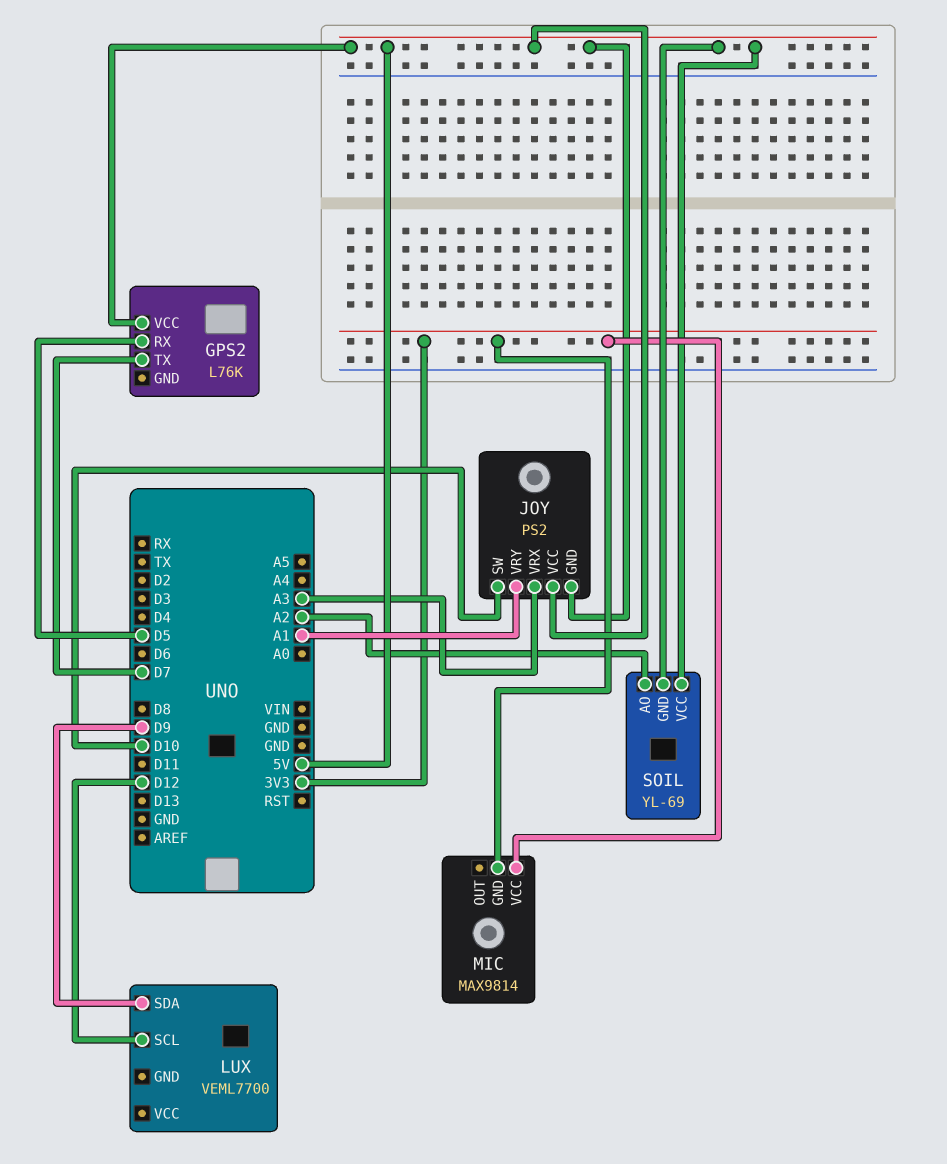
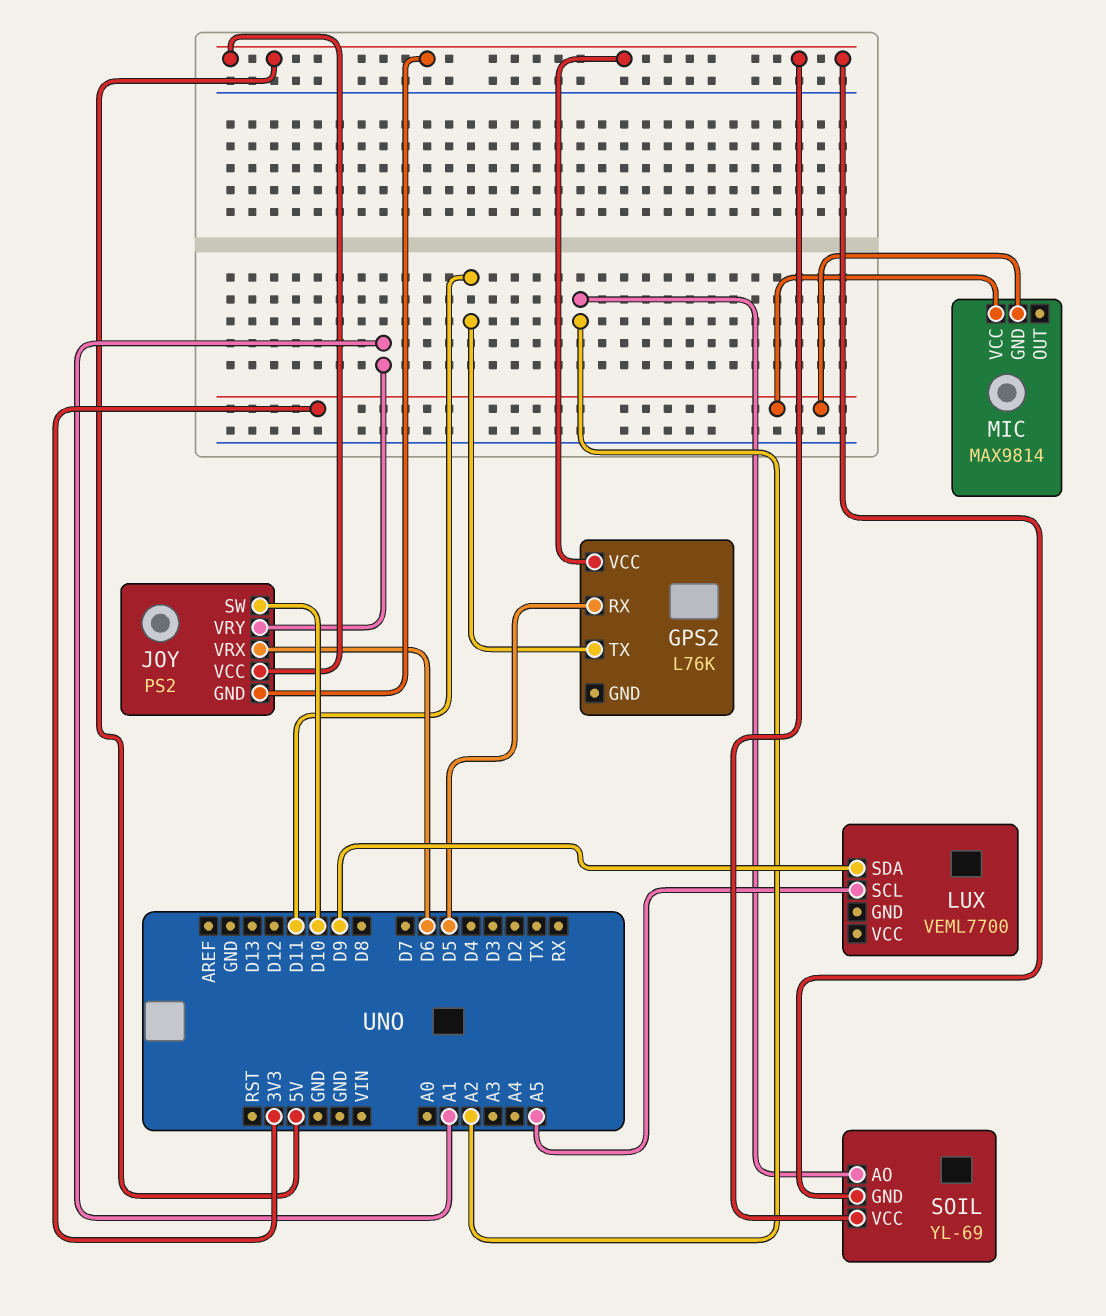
GPS2 pin TX: D7 -> D11
JOY pin VRX: A3 -> D6
LUX pin SCL: D12 -> A5

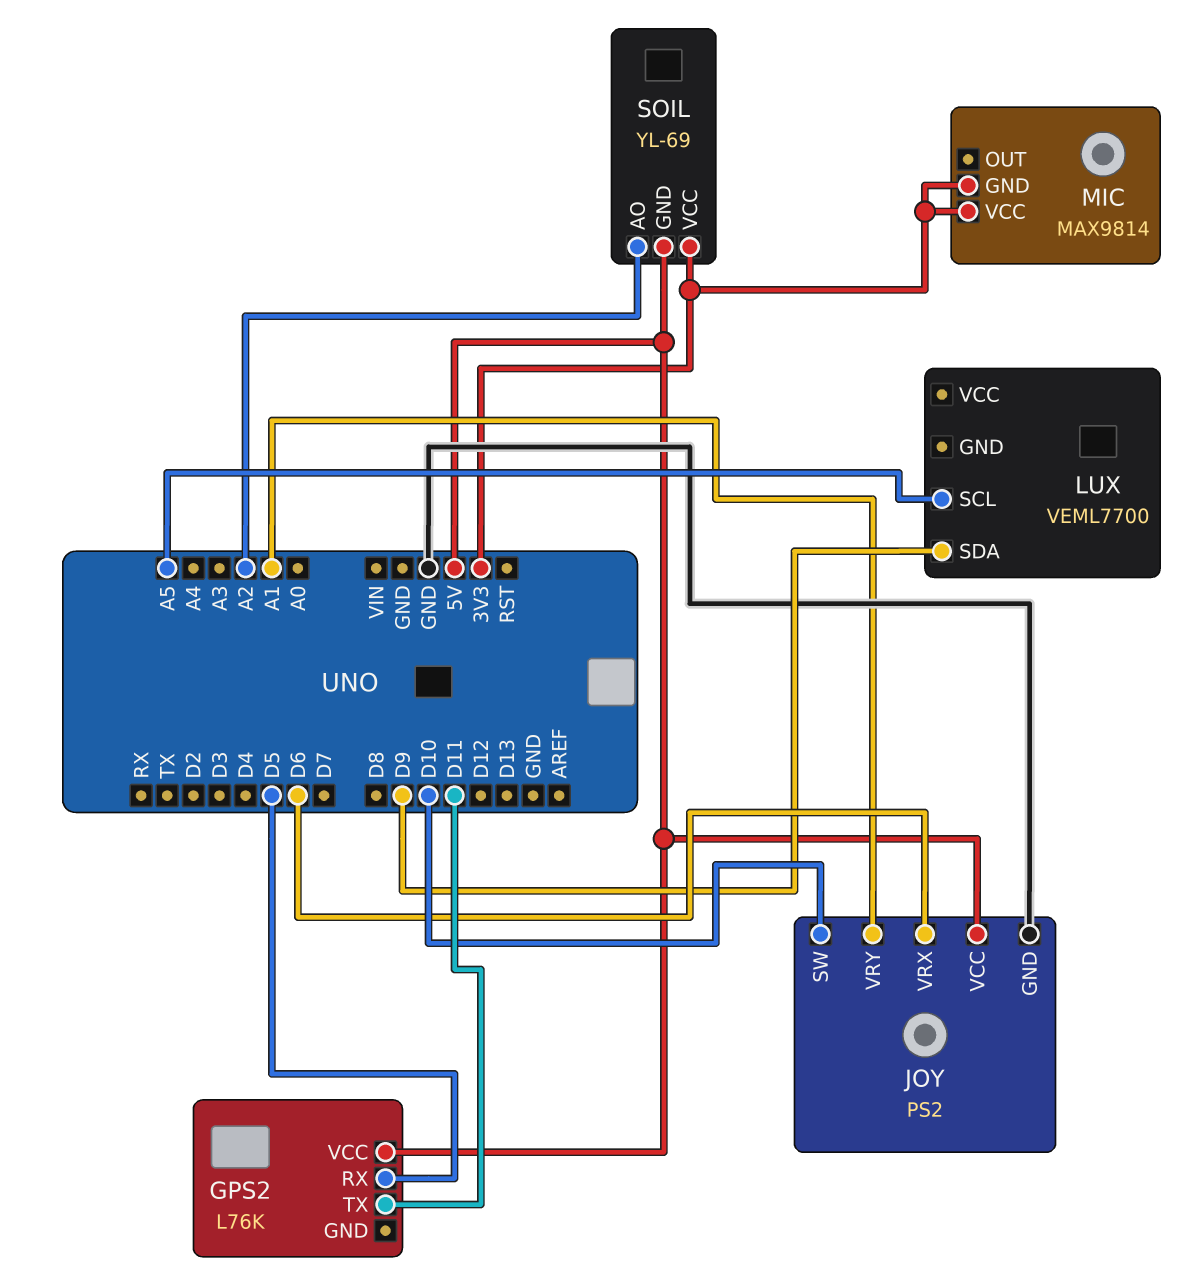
JOY pin GND: 5V -> GND
SOIL pin VCC: 5V -> 3V3

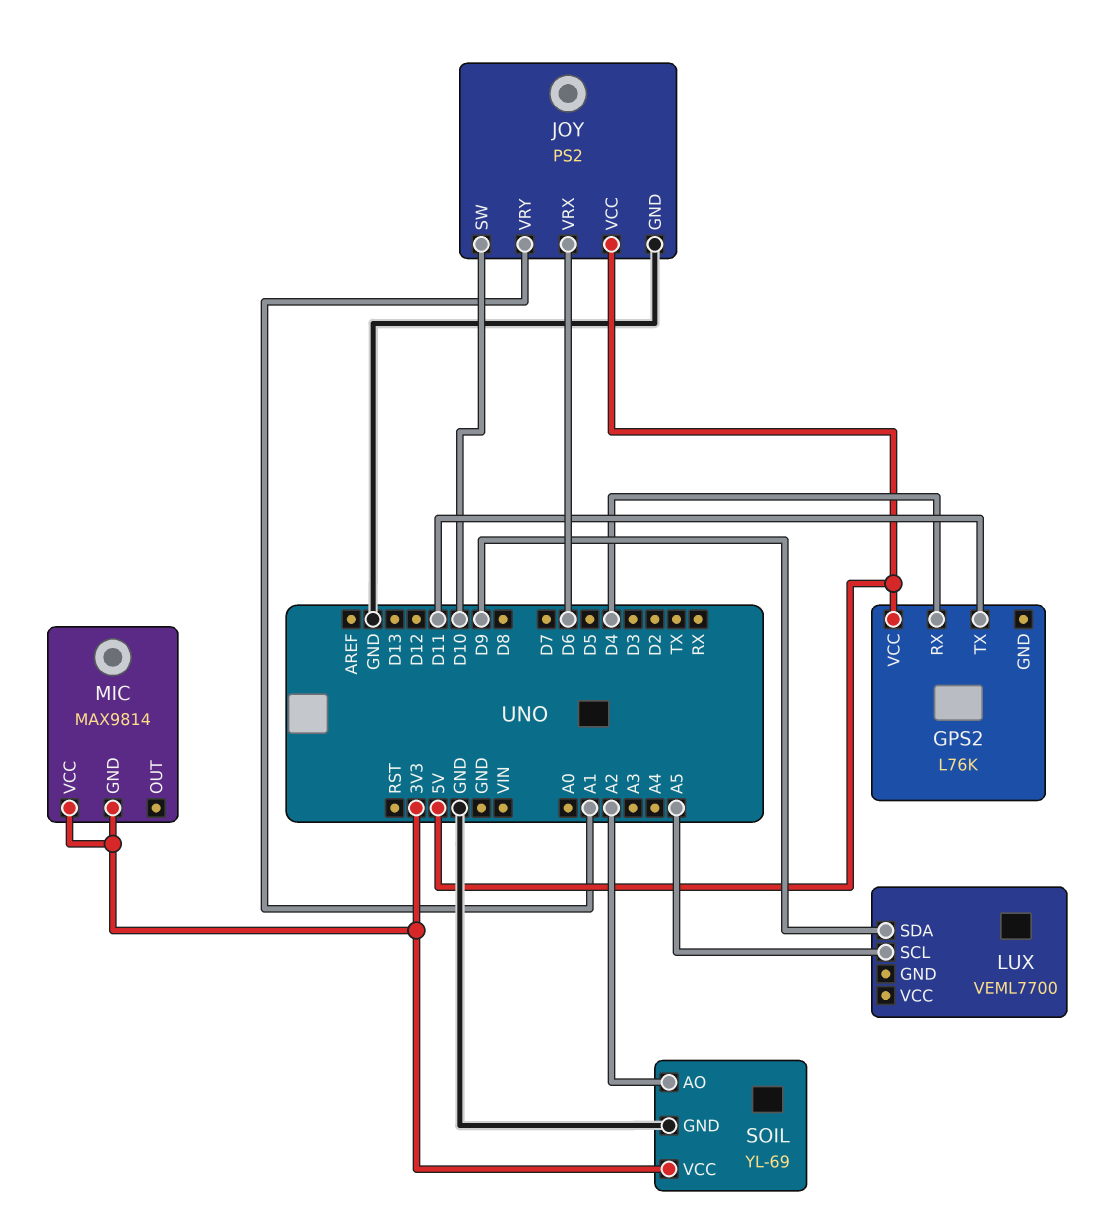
GPS2 pin RX: D5 -> D4
SOIL pin GND: 5V -> GND

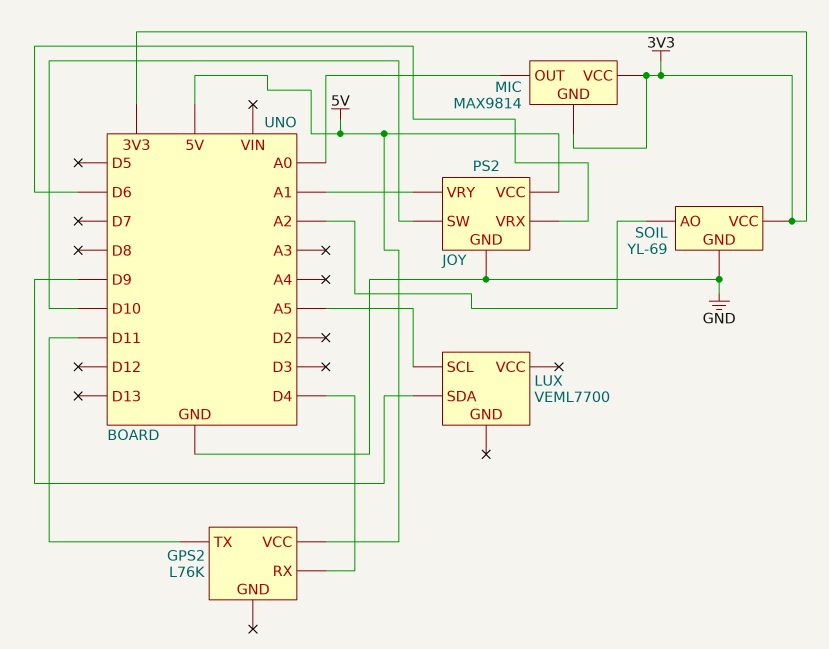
MIC pin OUT: none -> A0

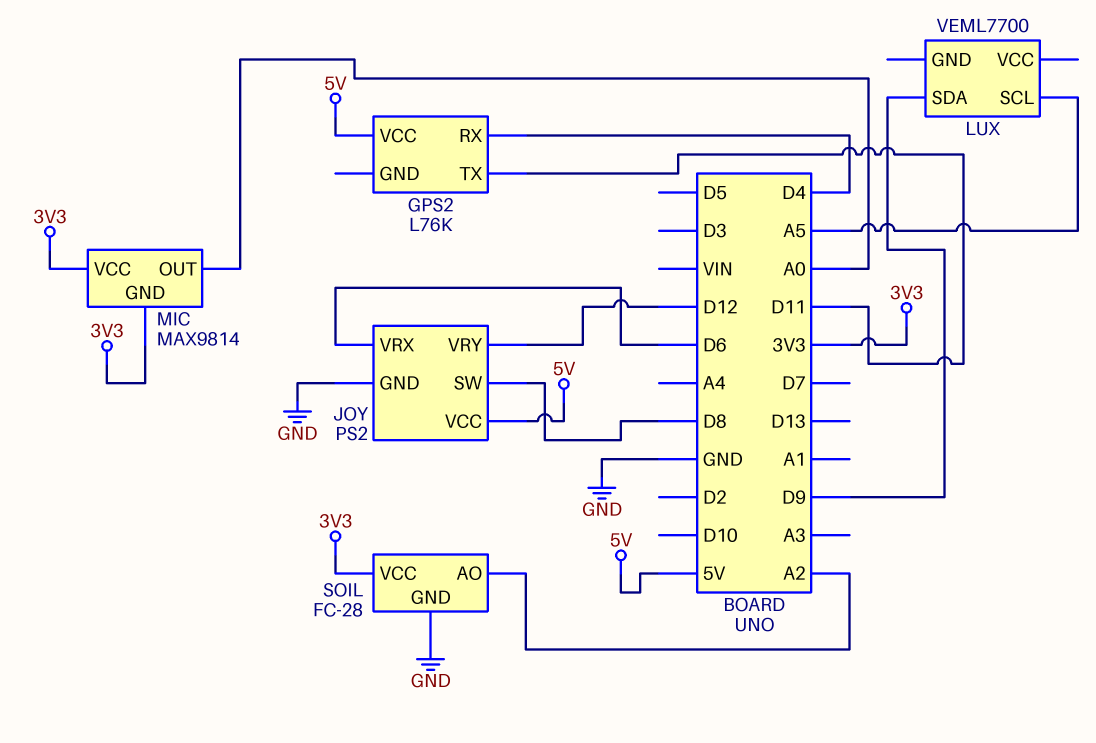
JOY pin SW: D10 -> D8
JOY pin VRY: A1 -> D12
SOIL: YL-69 -> FC-28

